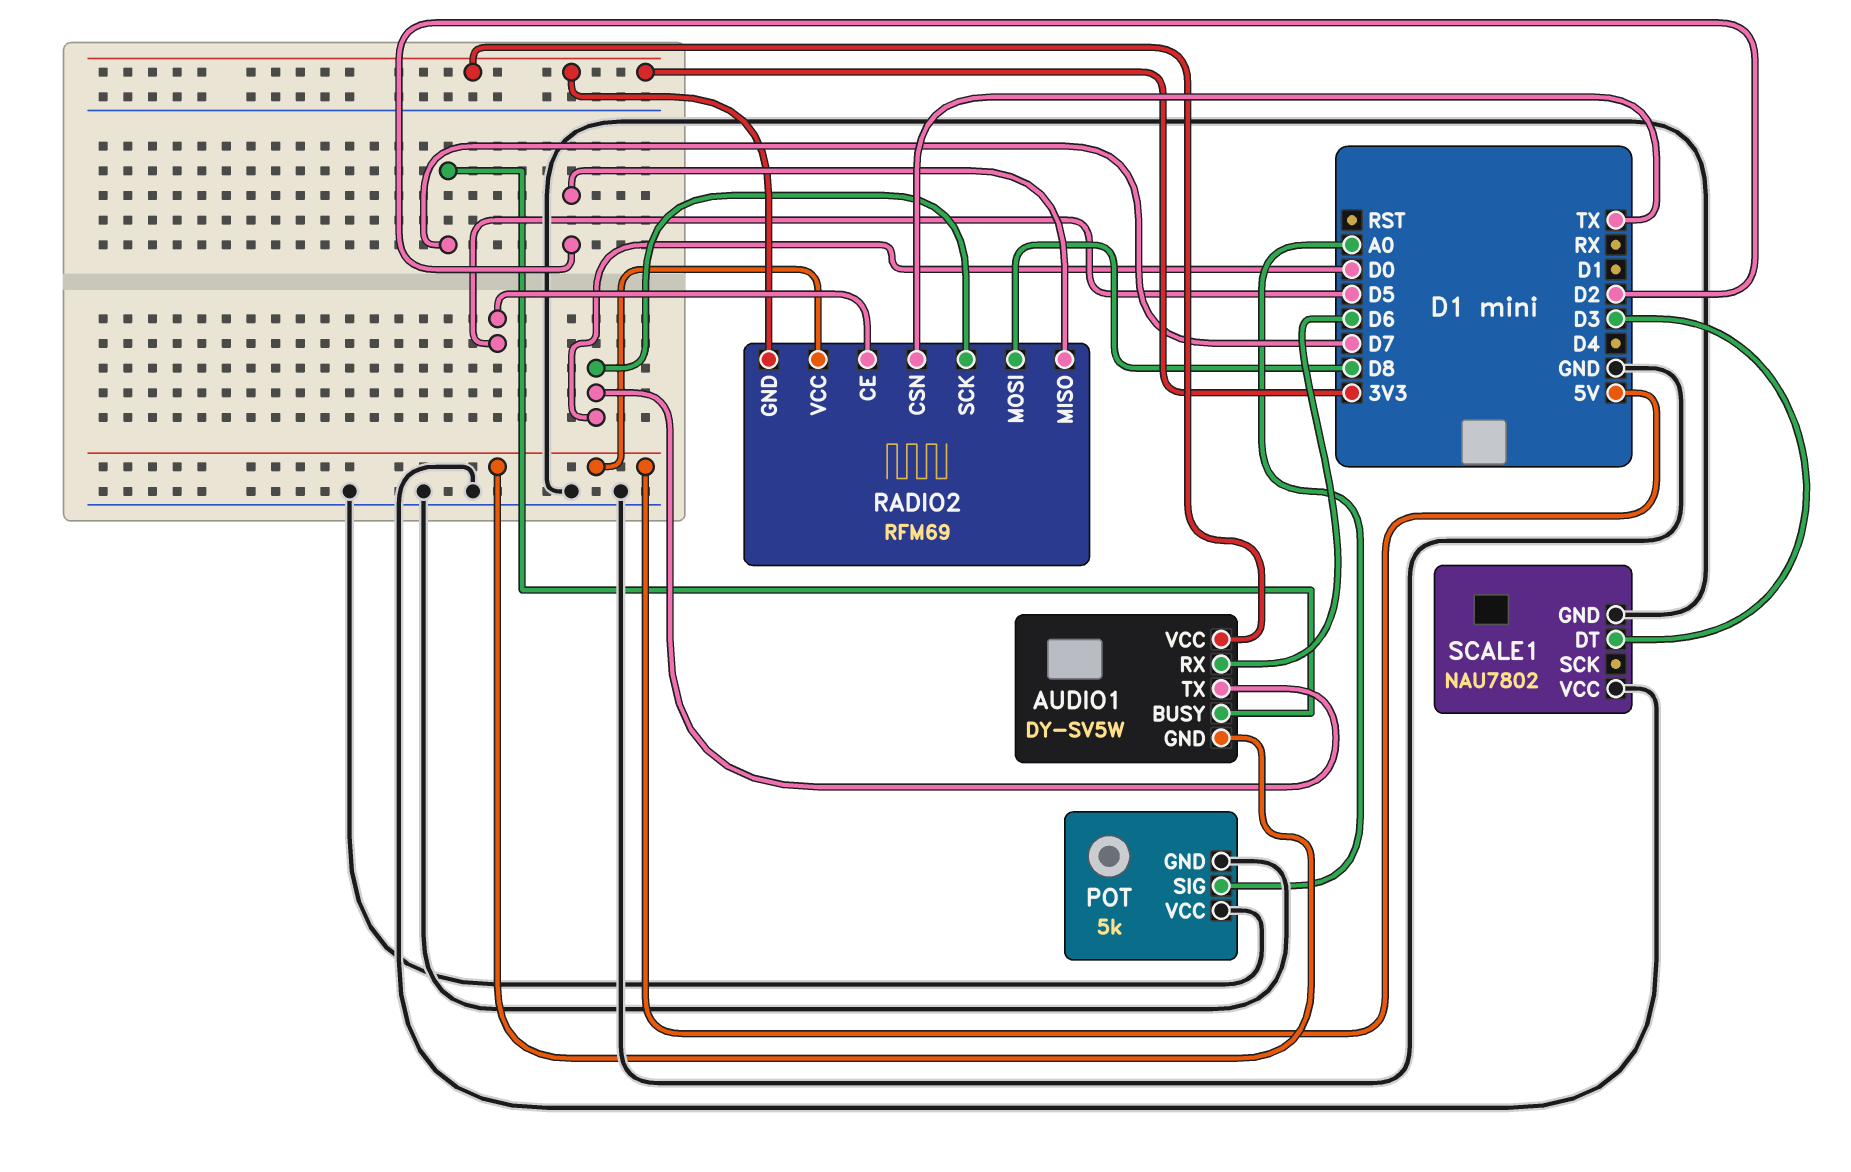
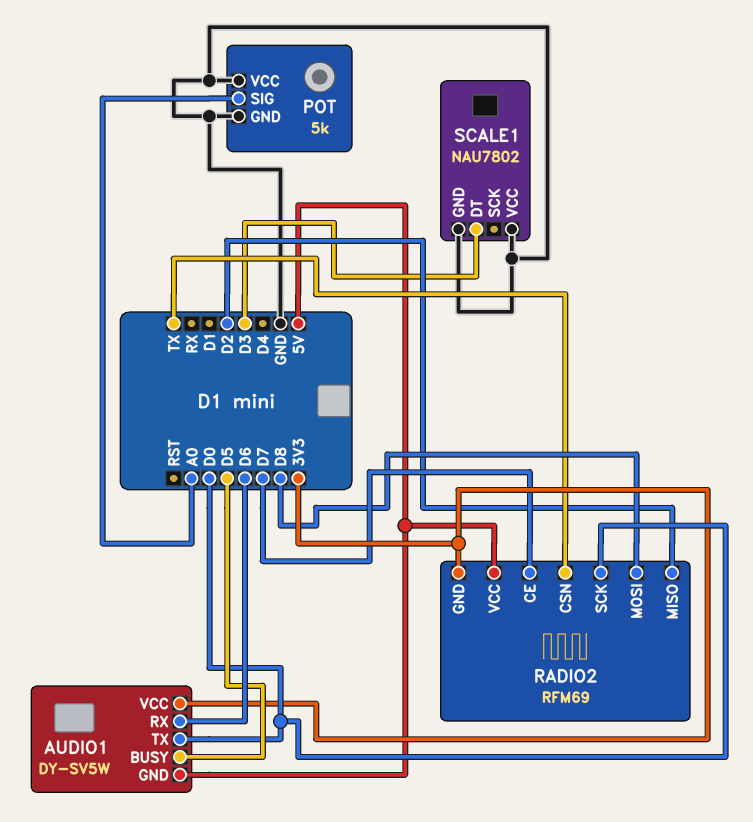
AUDIO1 pin BUSY: D7 -> D5
RADIO2 pin CE: D5 -> D7

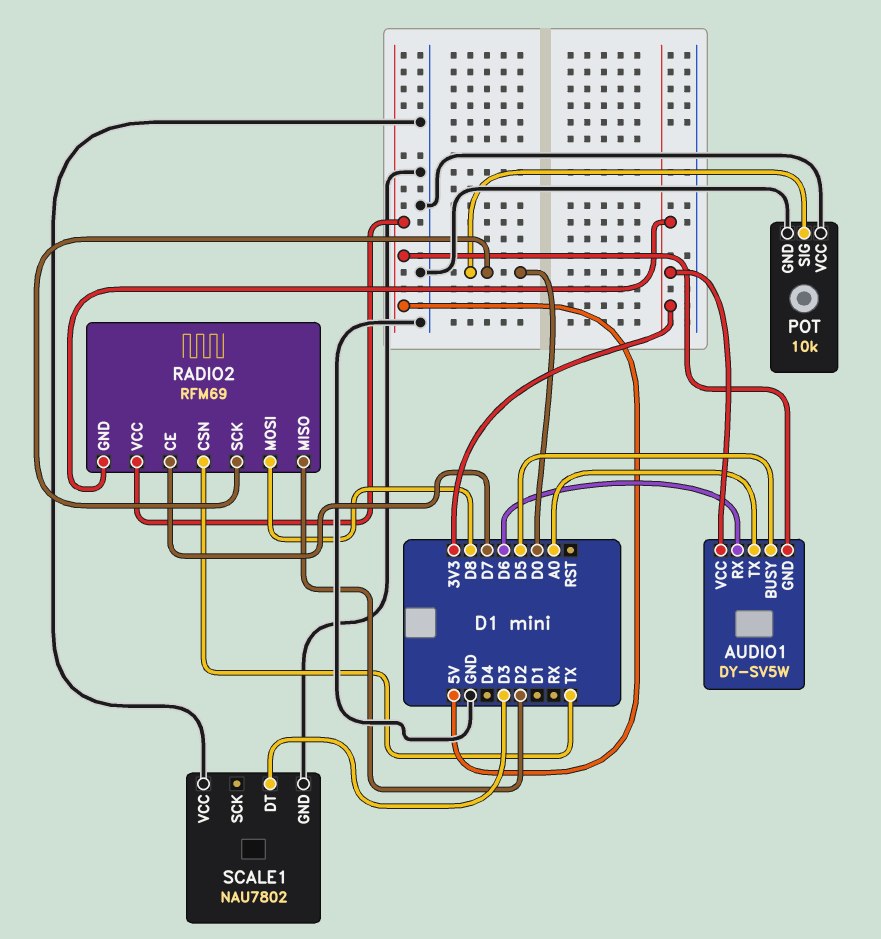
AUDIO1 pin TX: D0 -> A0
POT: 5k -> 10k
POT pin SIG: A0 -> D0

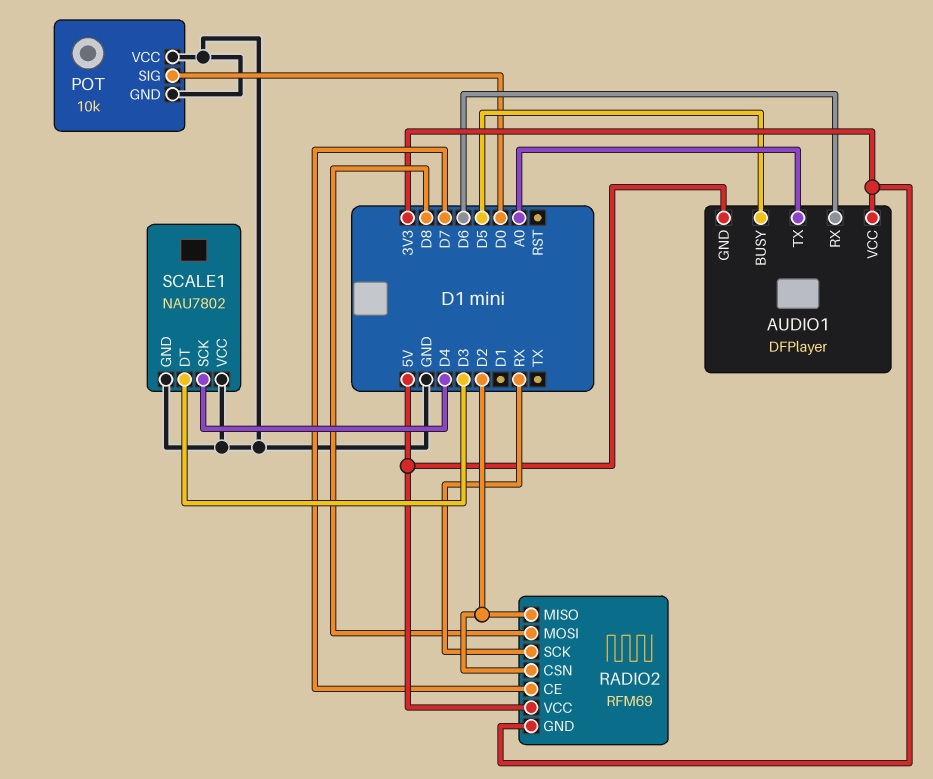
AUDIO1: DY-SV5W -> DFPlayer
RADIO2 pin CSN: TX -> D2
RADIO2 pin SCK: D0 -> RX
SCALE1 pin SCK: none -> D4

